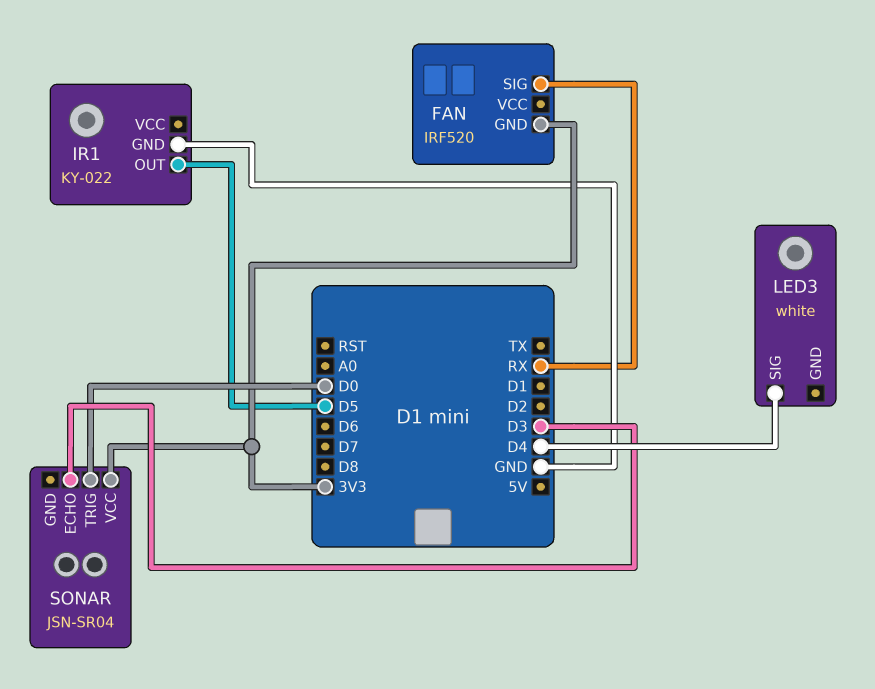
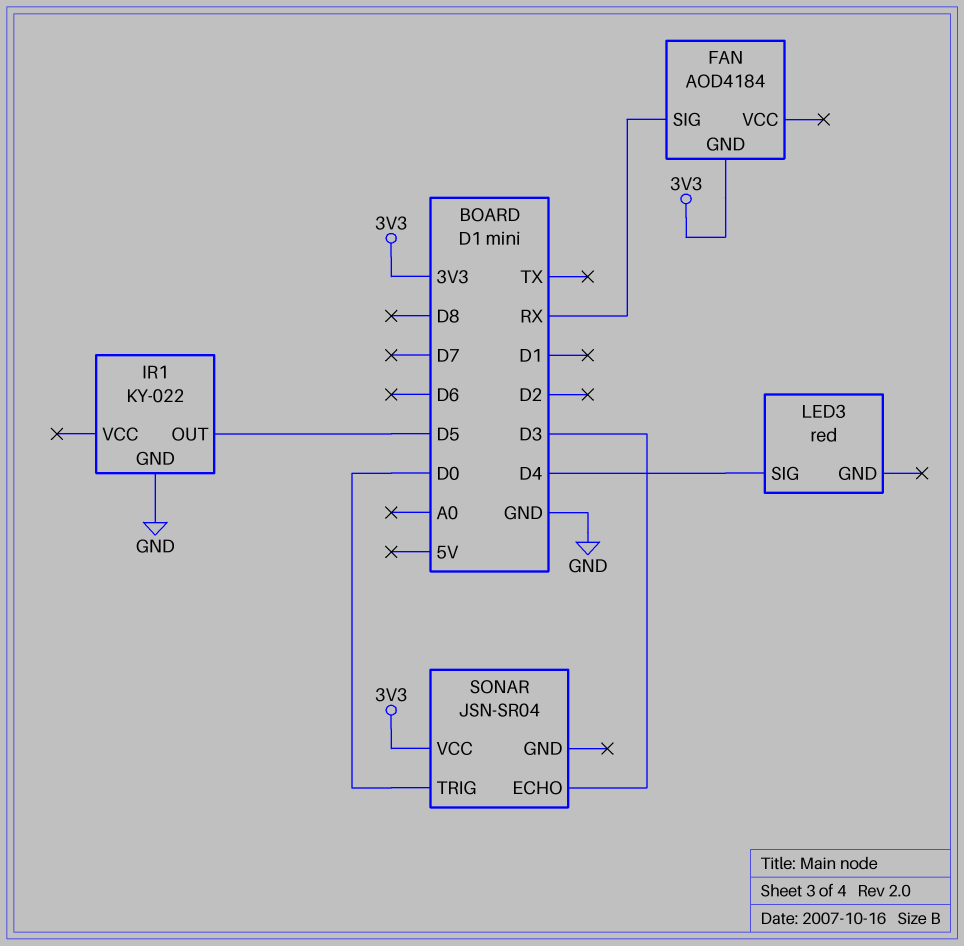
FAN: IRF520 -> AOD4184
LED3: white -> red

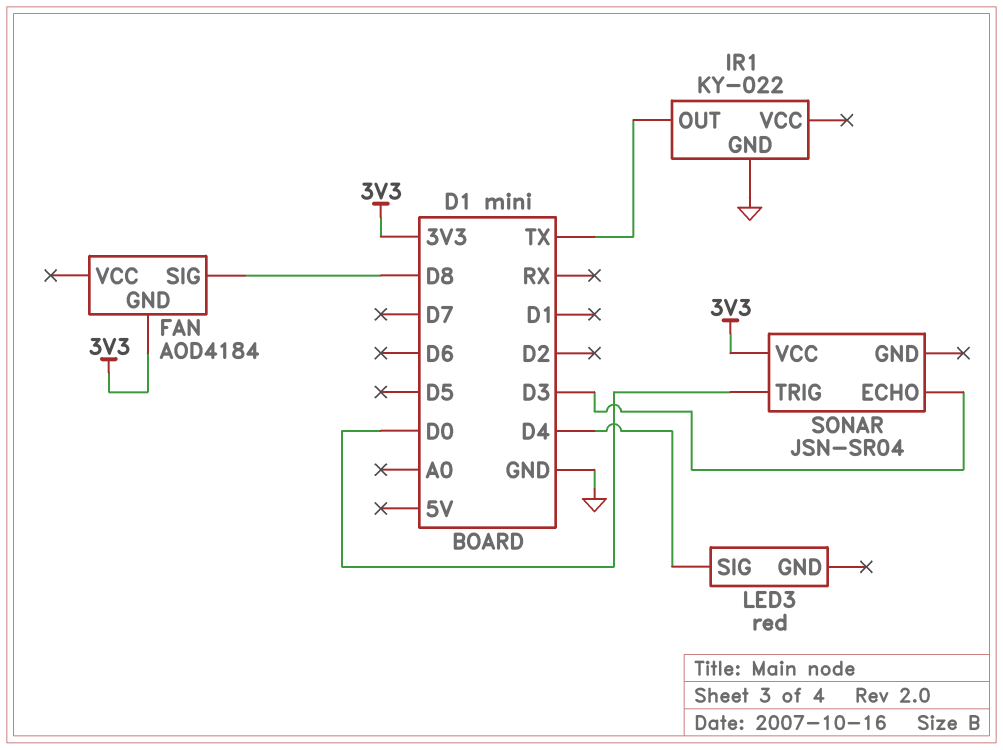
FAN pin SIG: RX -> D8
IR1 pin OUT: D5 -> TX

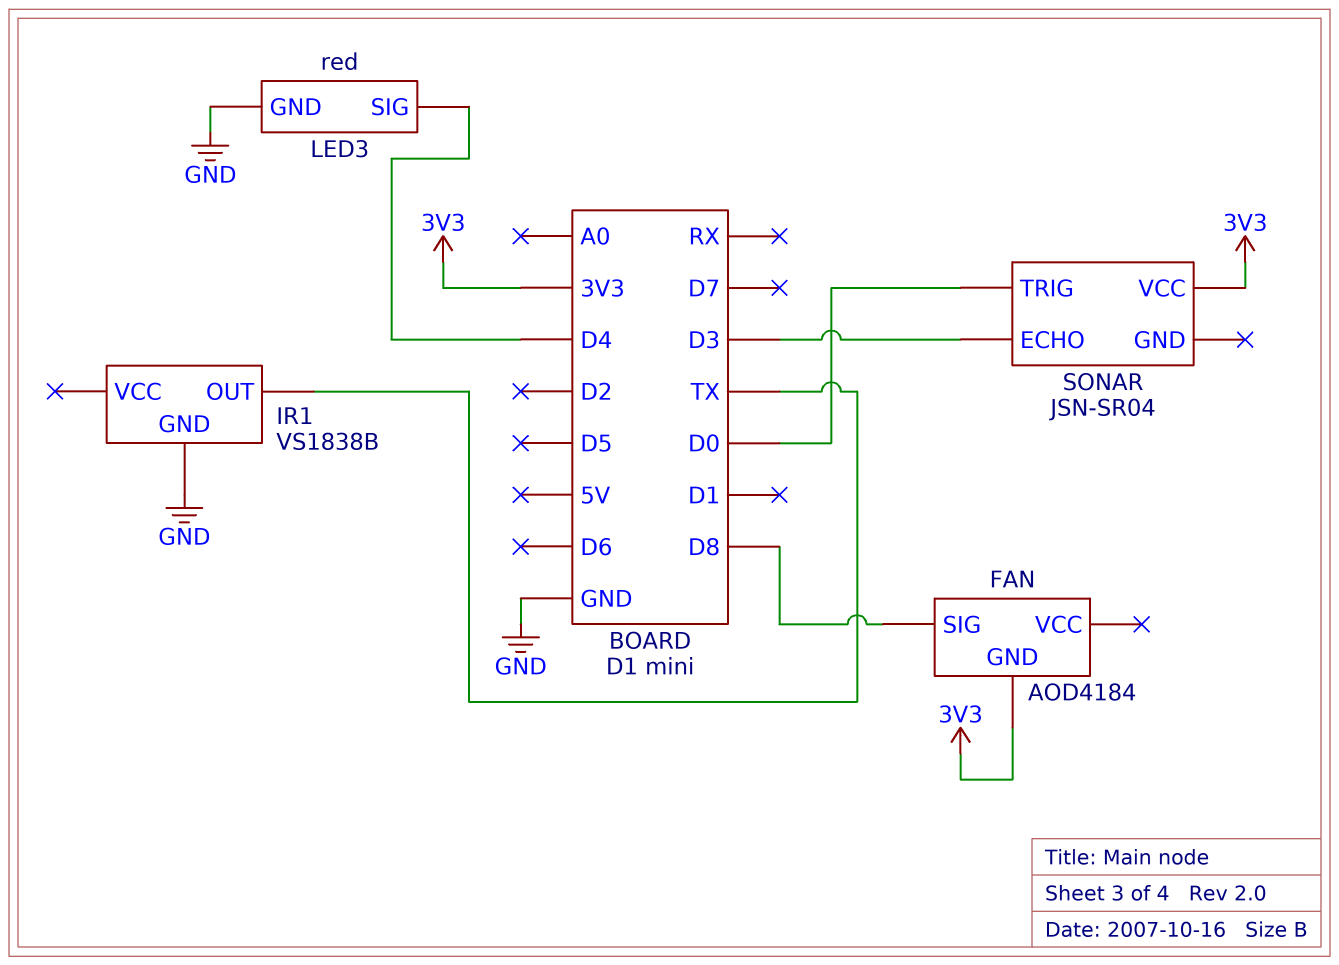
IR1: KY-022 -> VS1838B
LED3 pin GND: none -> GND

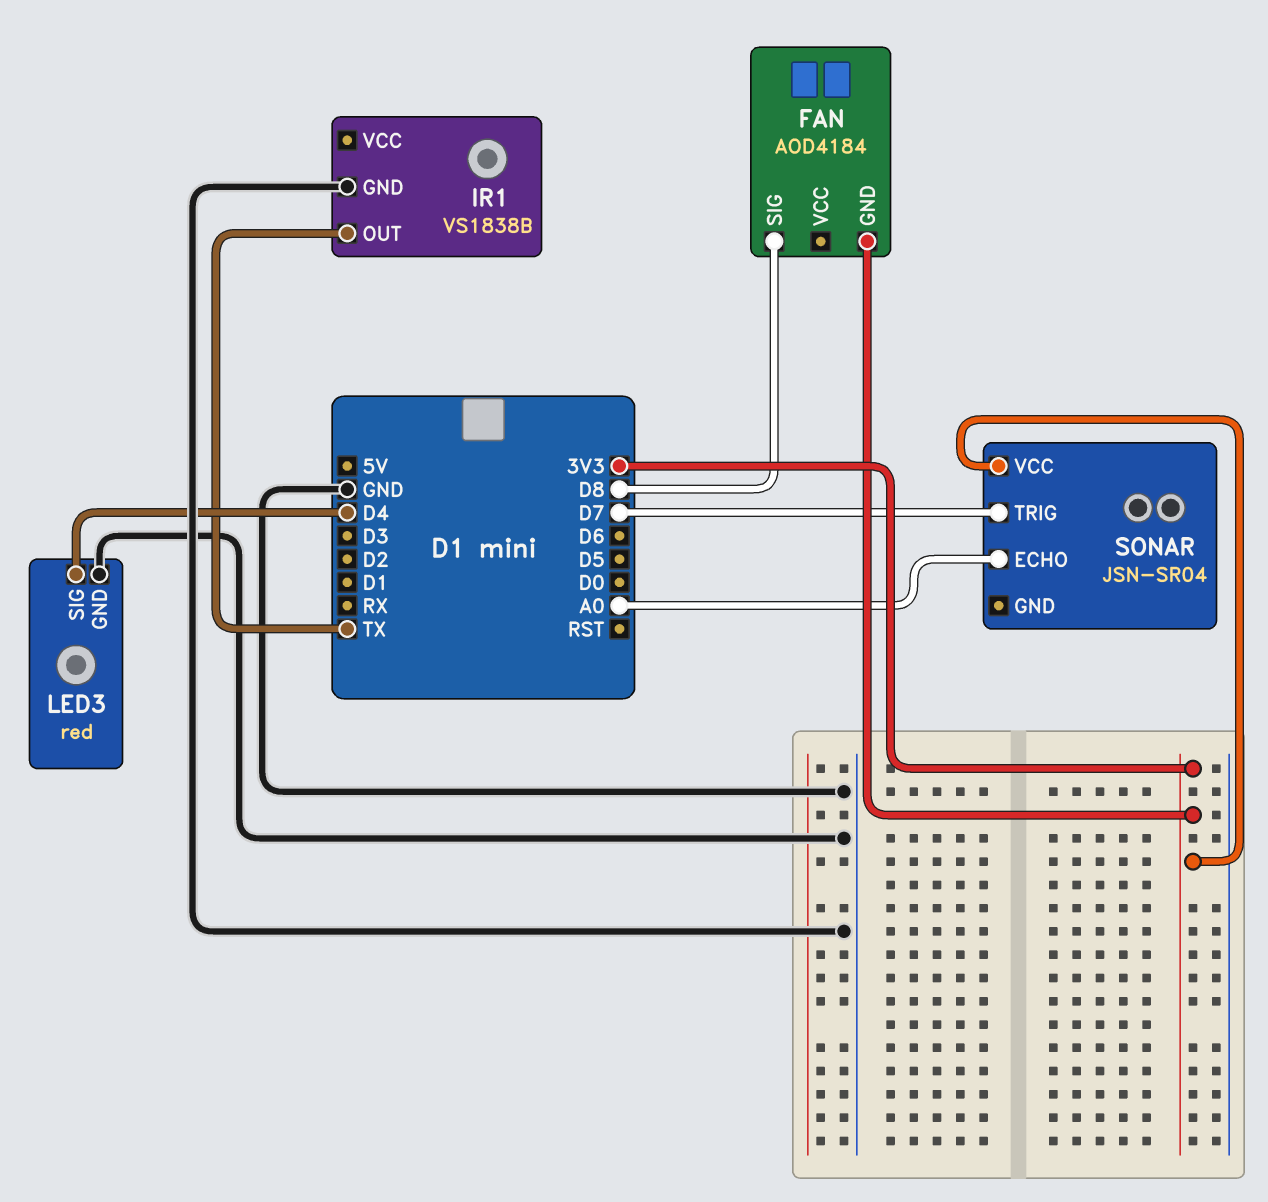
SONAR pin ECHO: D3 -> A0
SONAR pin TRIG: D0 -> D7

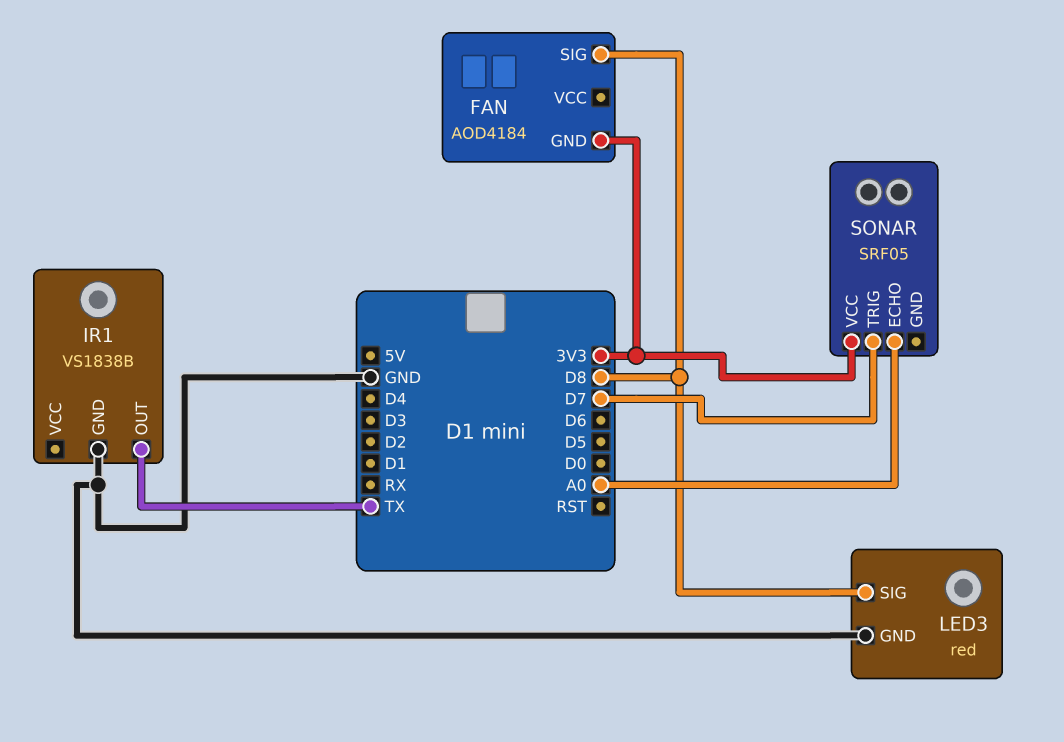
LED3 pin SIG: D4 -> D8
SONAR: JSN-SR04 -> SRF05

